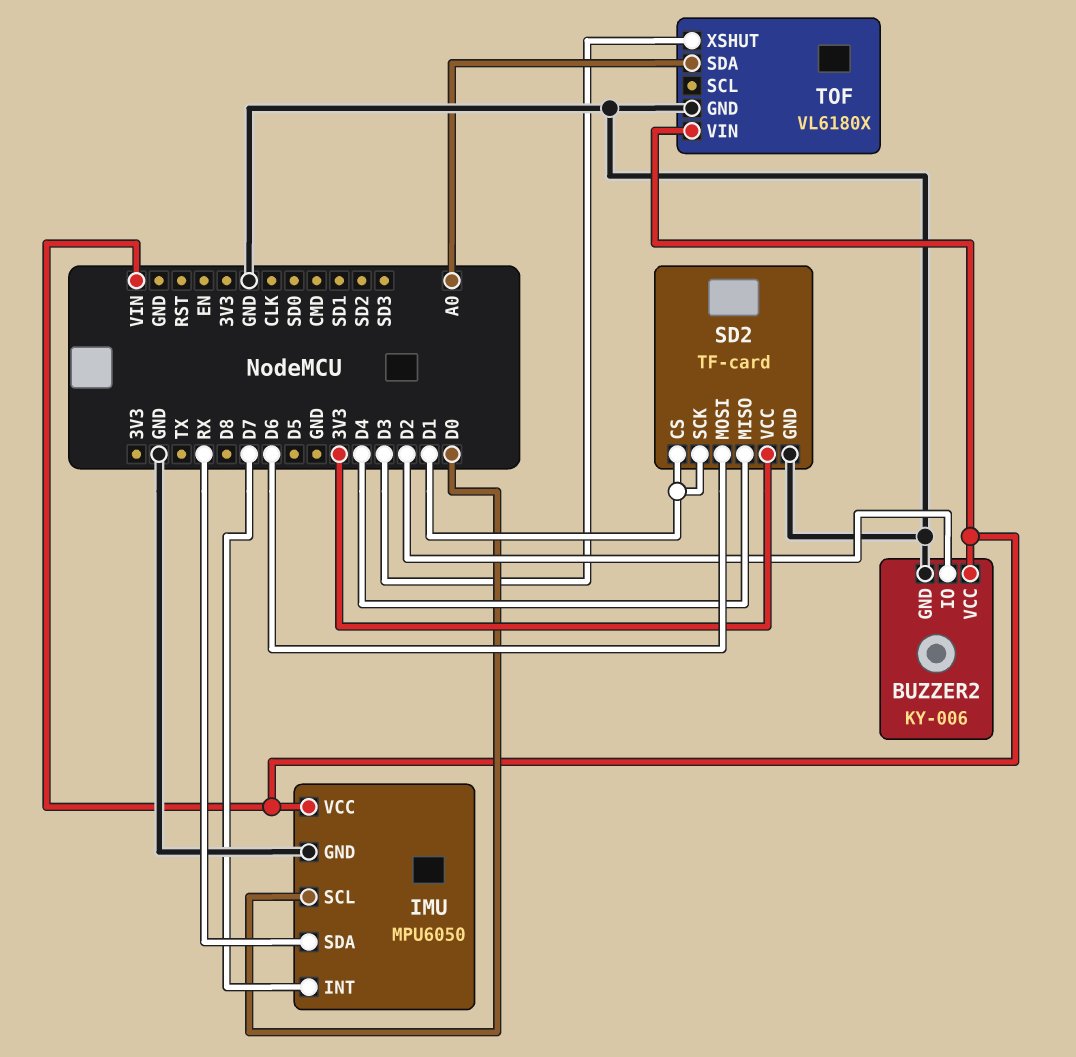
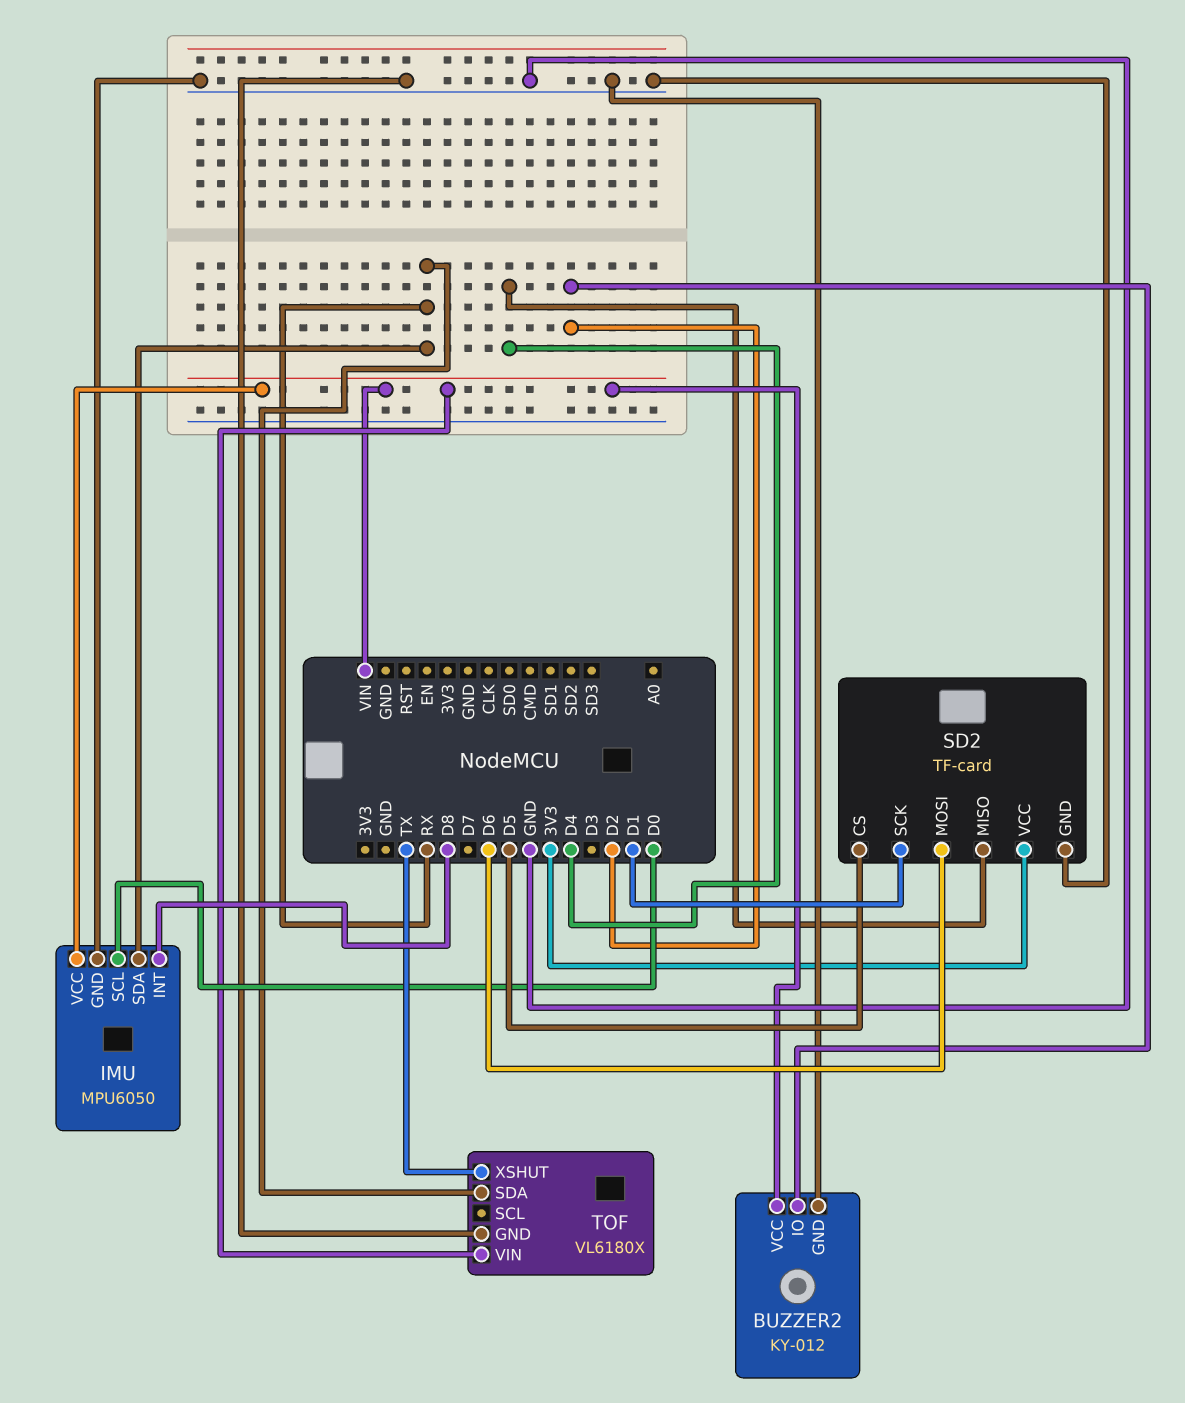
BUZZER2: KY-006 -> KY-012
IMU pin INT: D7 -> D8
SD2 pin CS: D1 -> D5
TOF pin SDA: A0 -> RX
TOF pin XSHUT: D3 -> TX

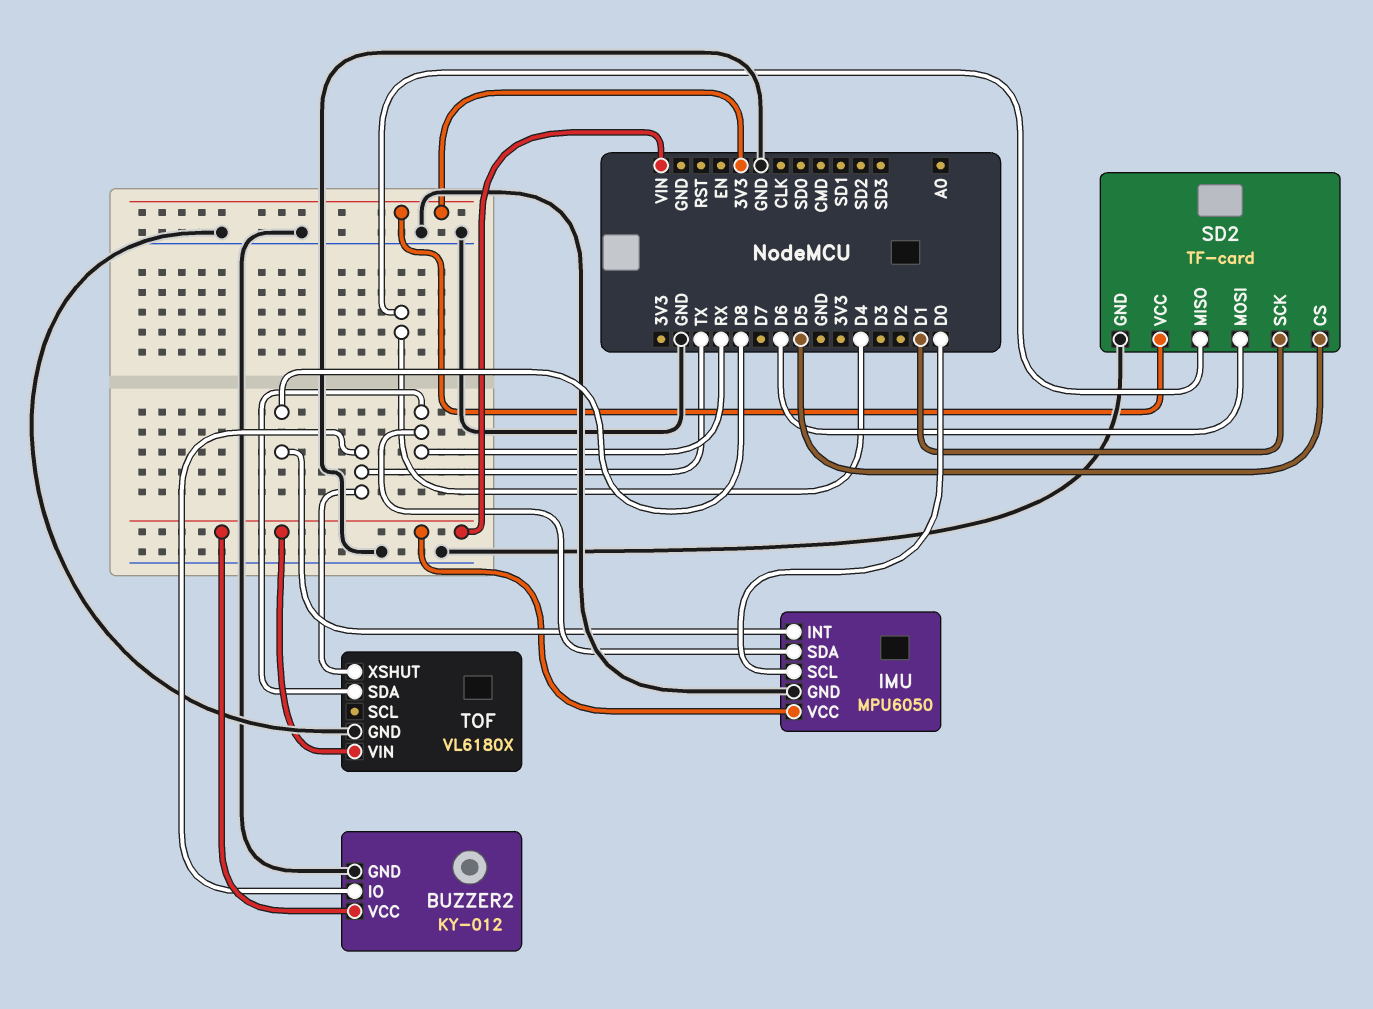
BUZZER2 pin IO: D2 -> TX

